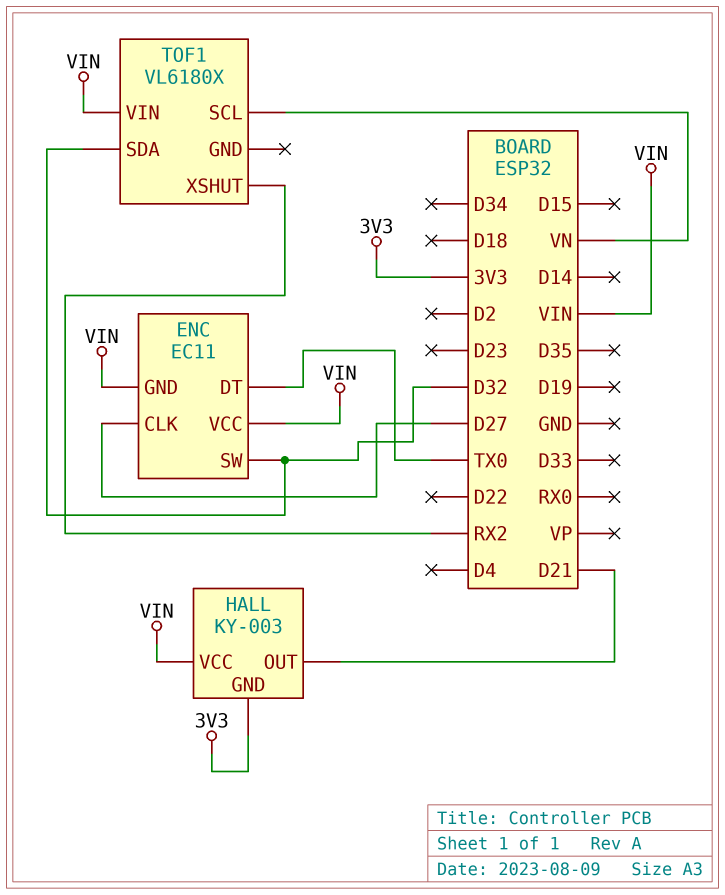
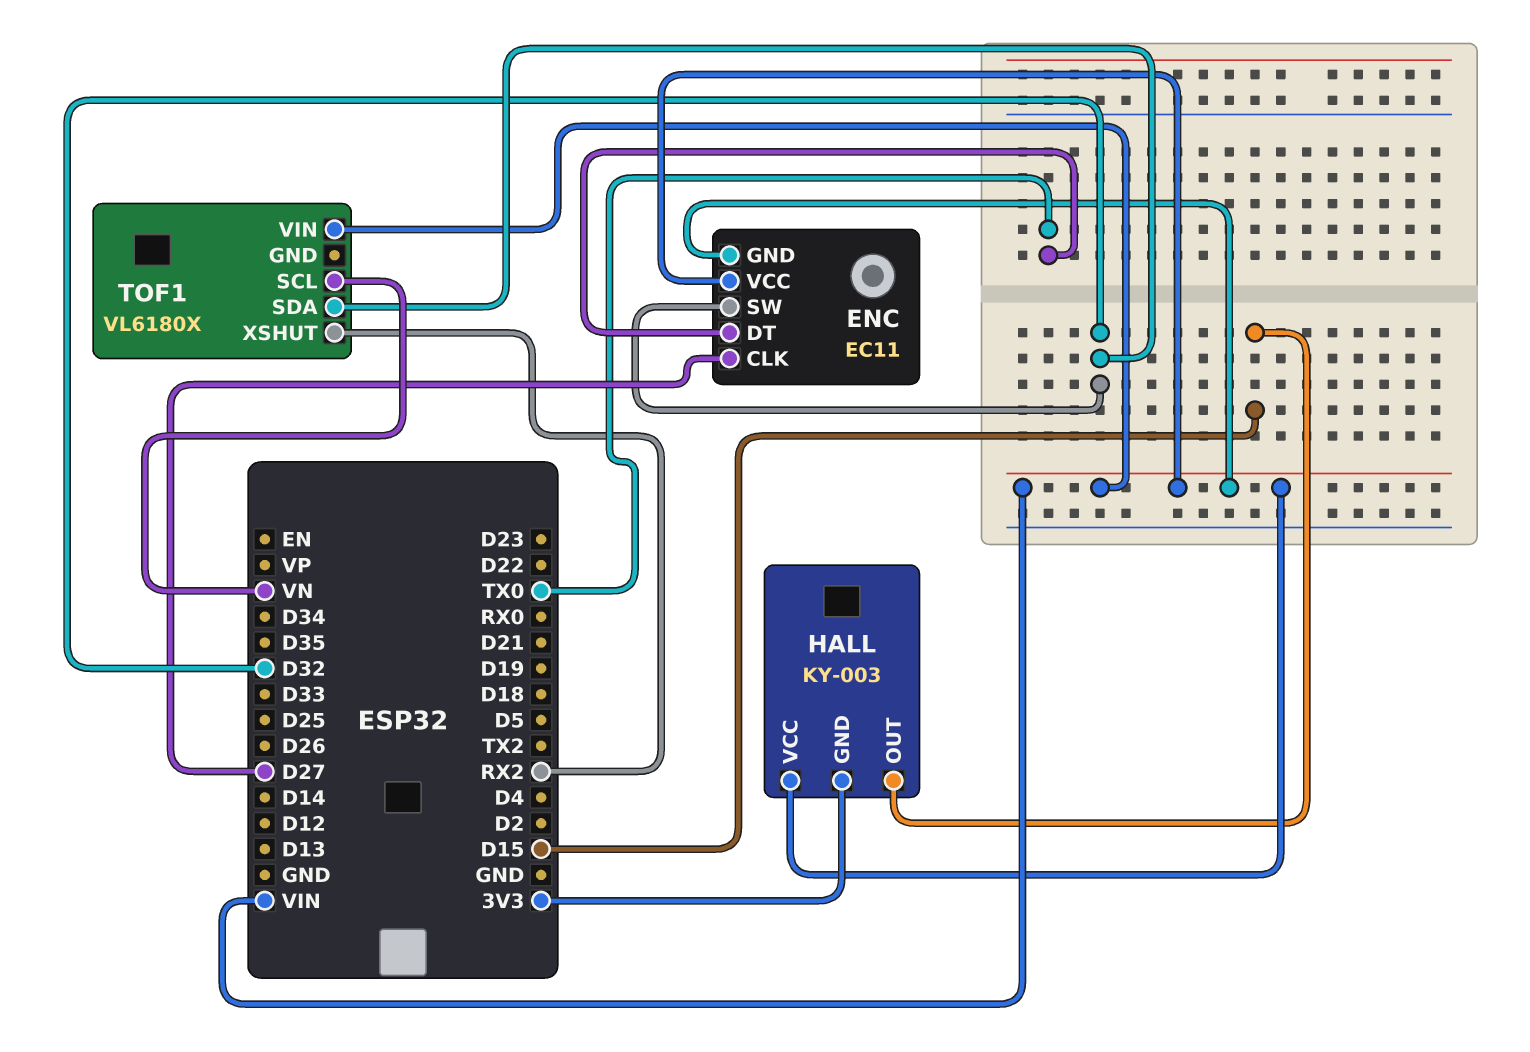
HALL pin OUT: D21 -> D15

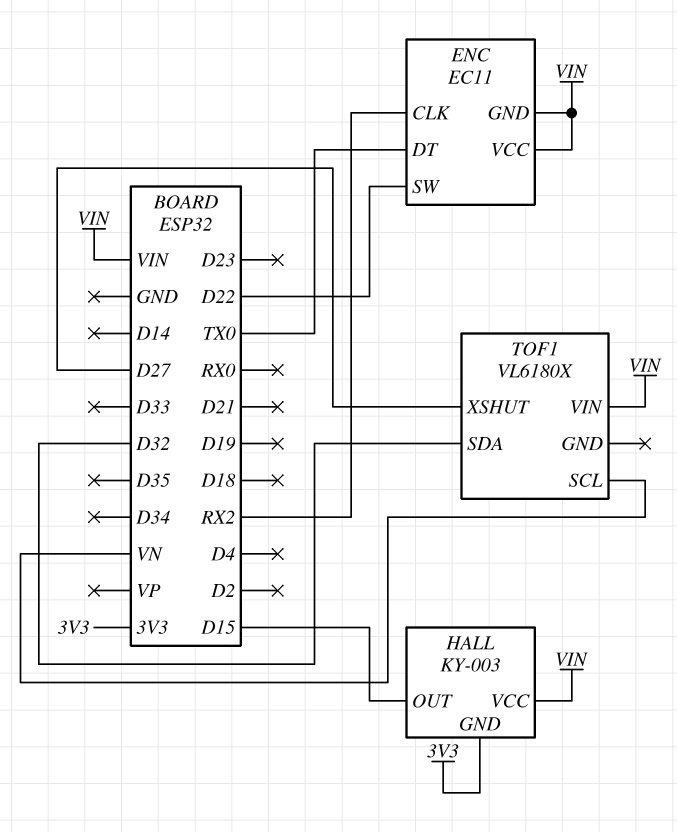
ENC pin CLK: D27 -> RX2
ENC pin SW: D32 -> D22
TOF1 pin XSHUT: RX2 -> D27

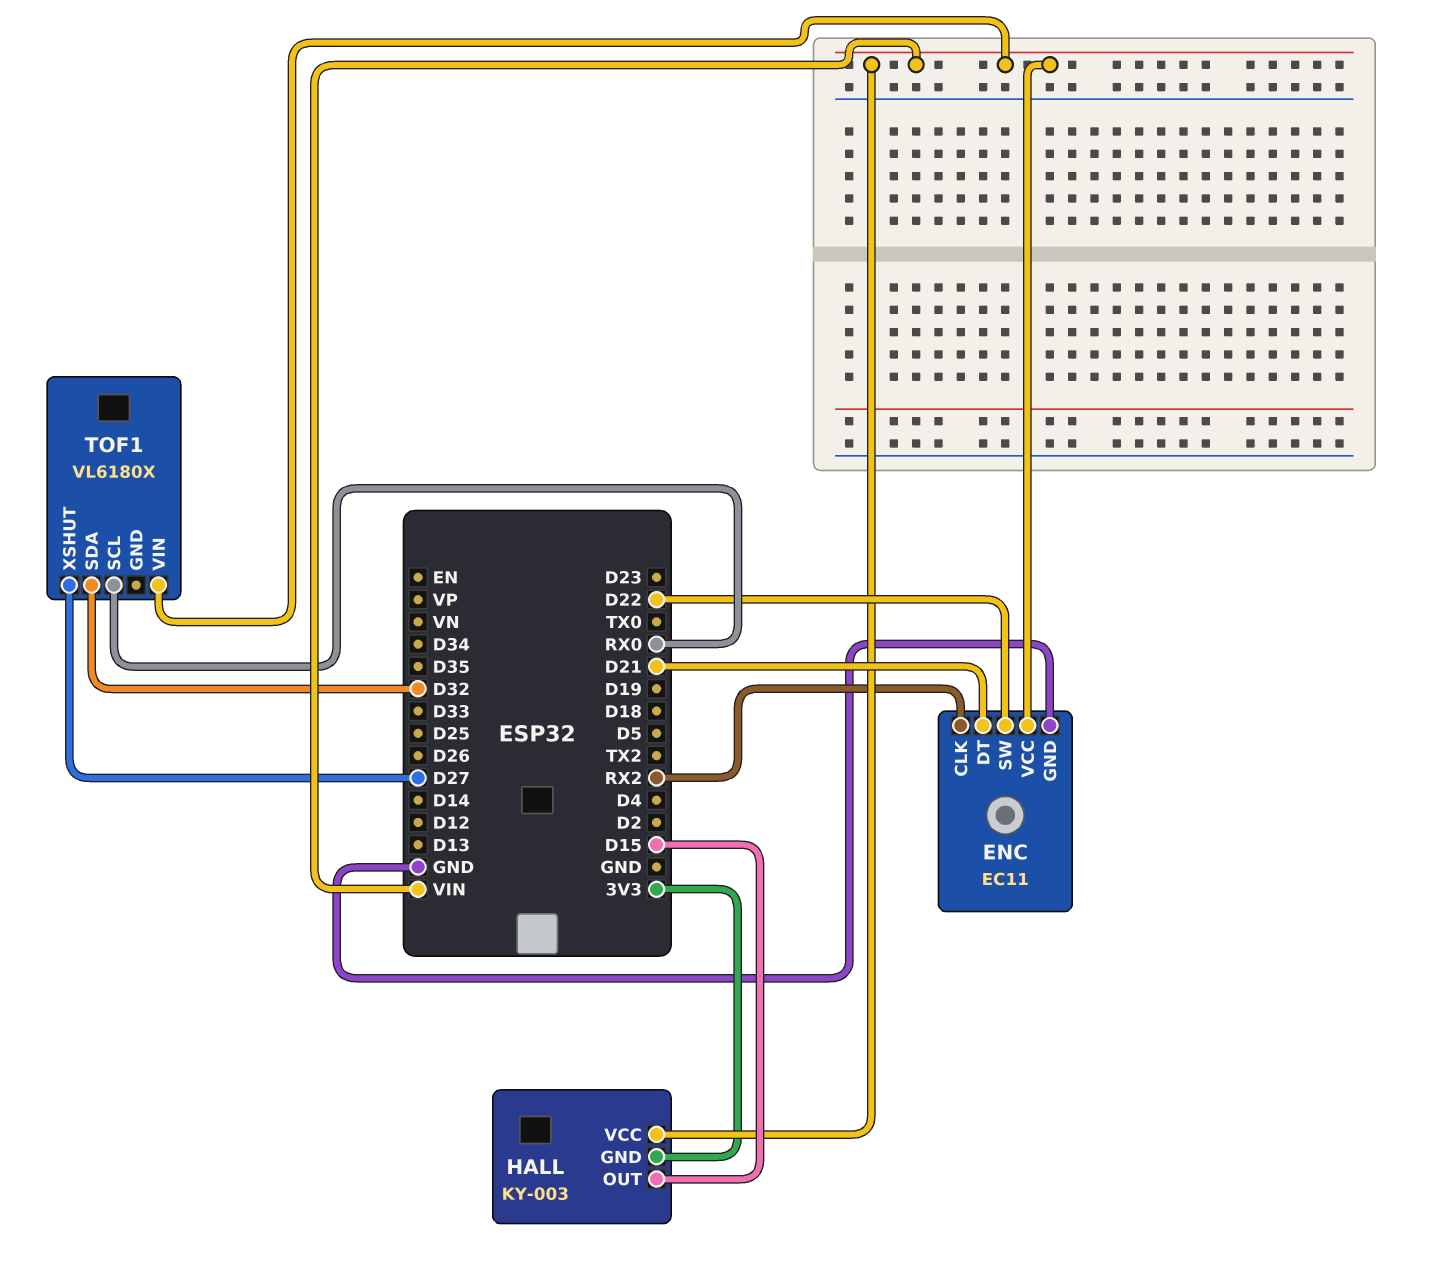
ENC pin DT: TX0 -> D21
ENC pin GND: VIN -> GND
TOF1 pin SCL: VN -> RX0

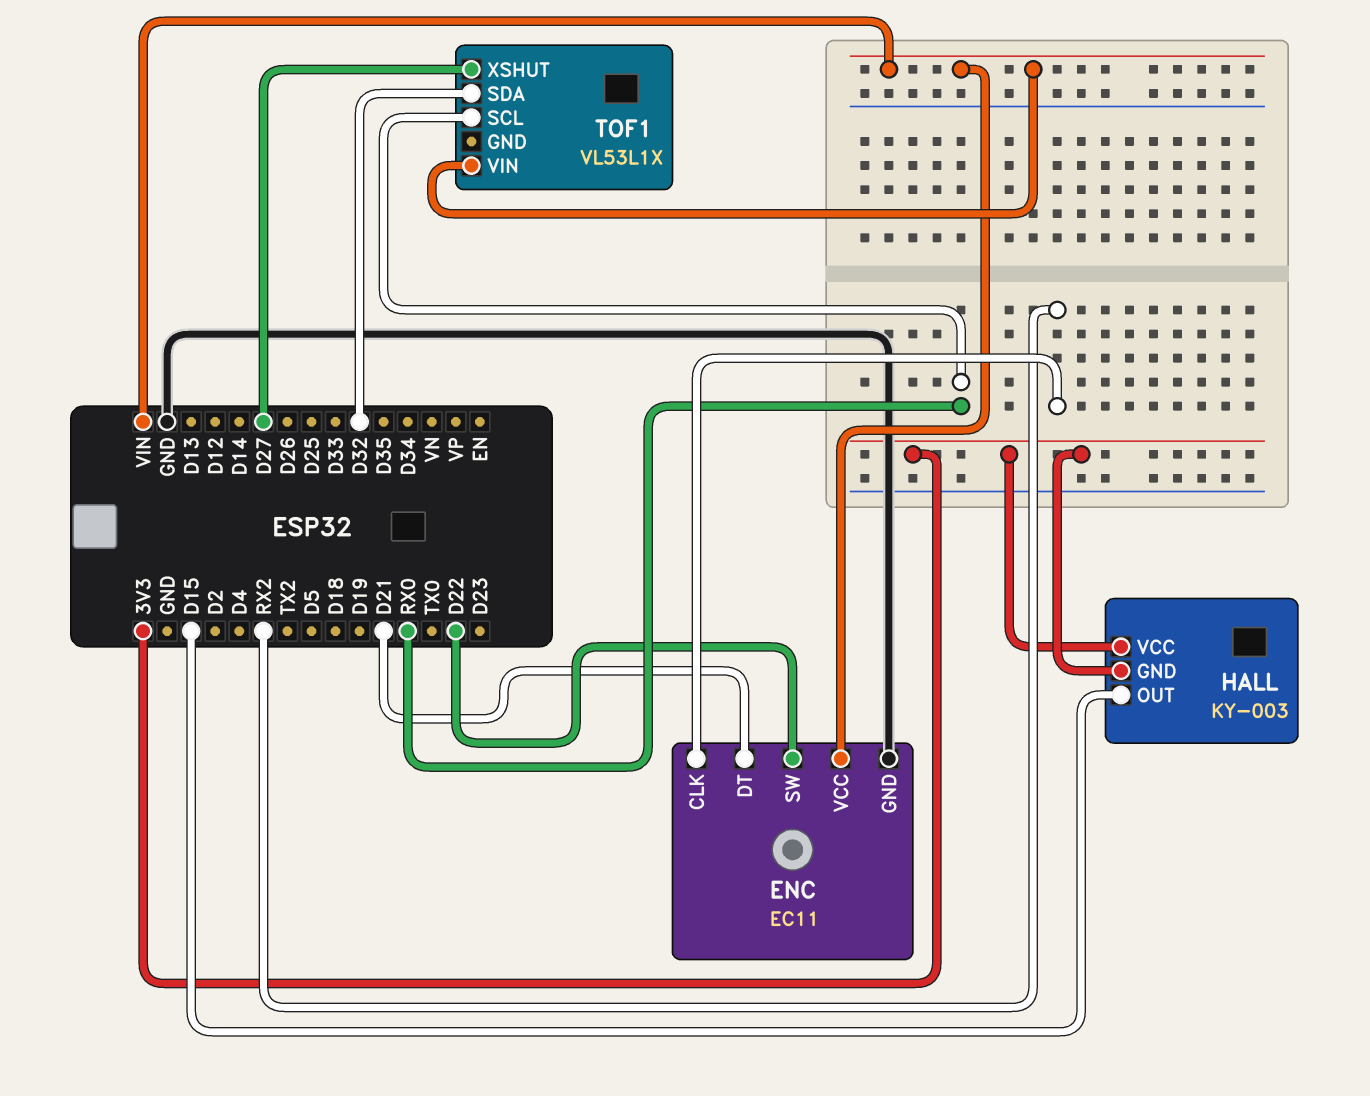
HALL pin VCC: VIN -> 3V3
TOF1: VL6180X -> VL53L1X

